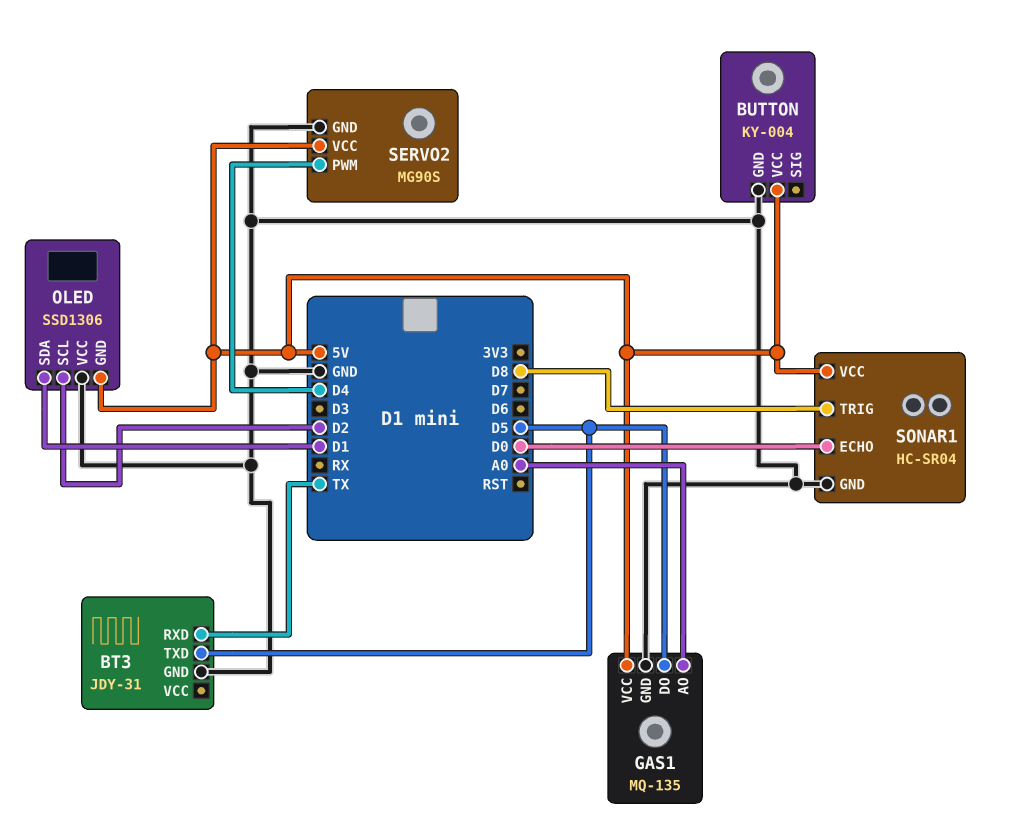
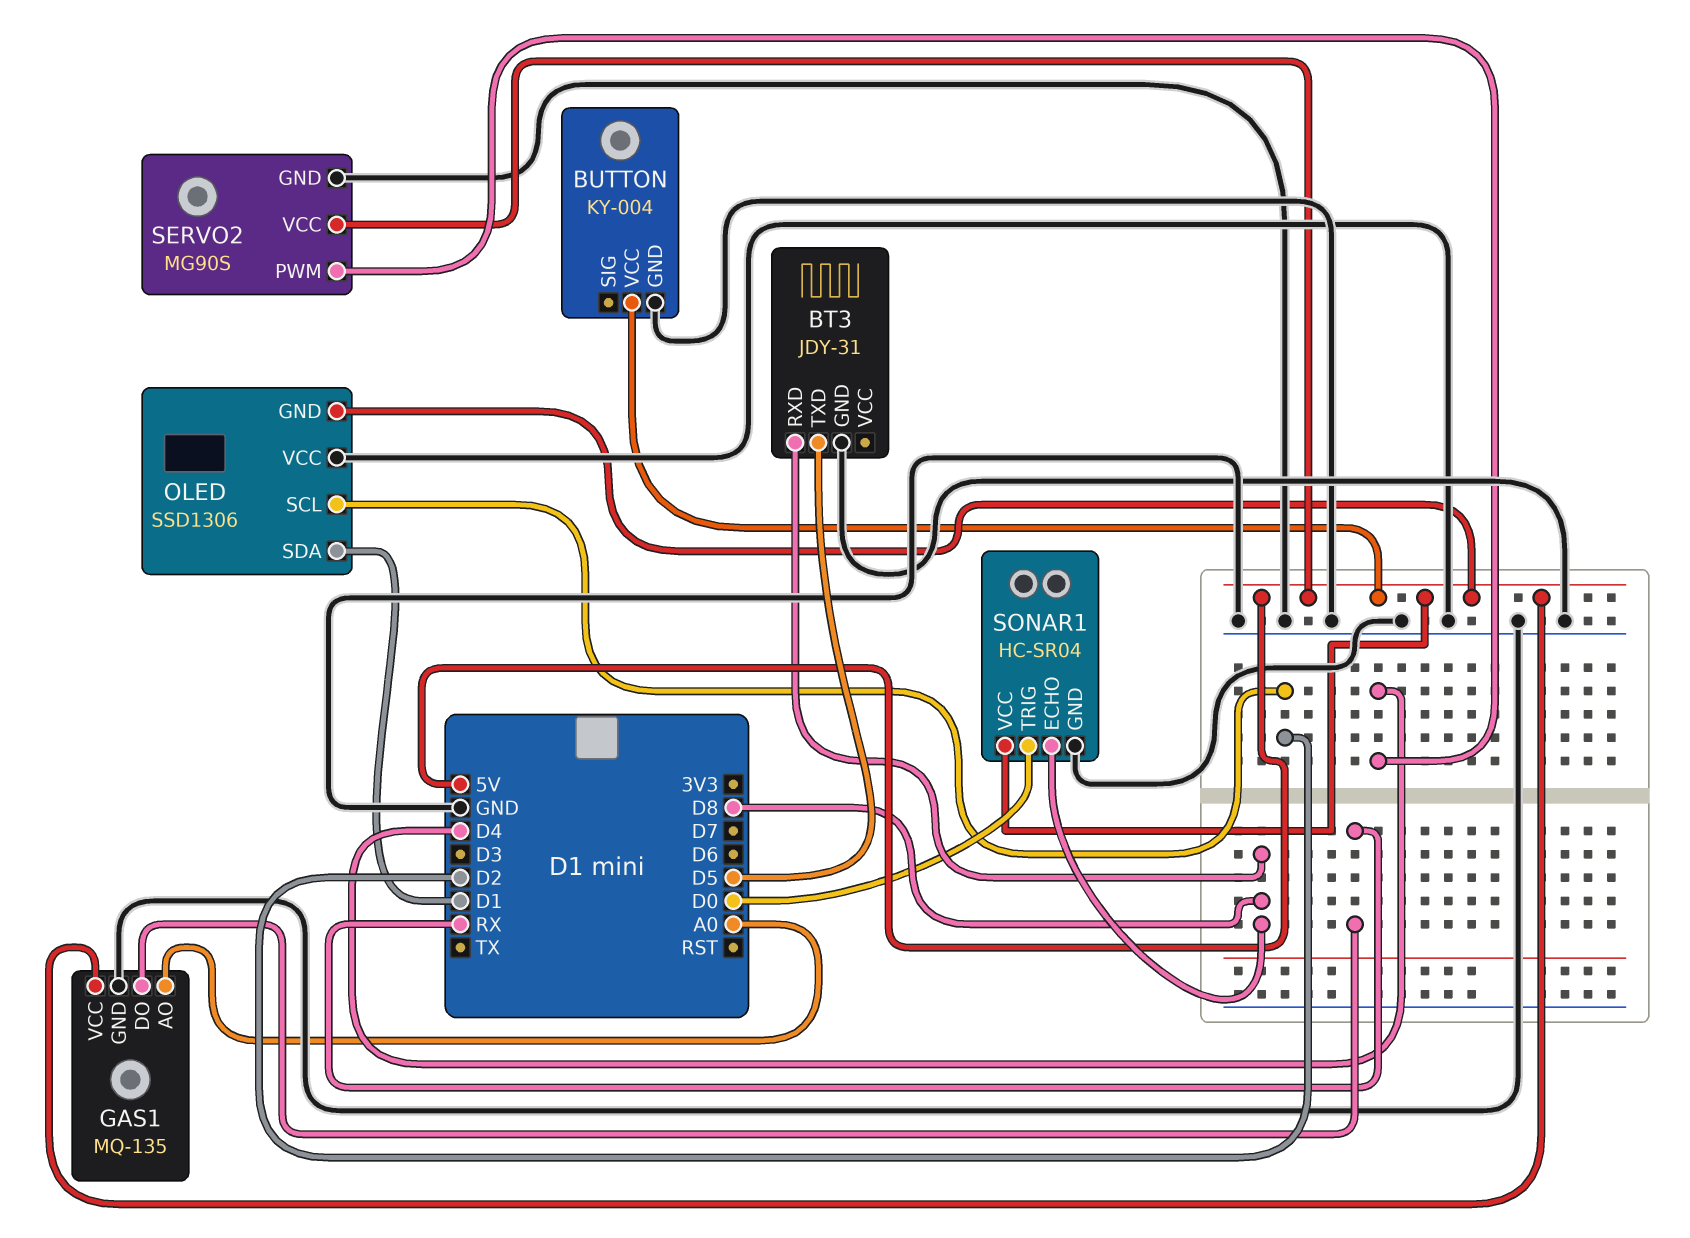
BT3 pin RXD: TX -> D8
GAS1 pin DO: D5 -> RX
SONAR1 pin ECHO: D0 -> D8
SONAR1 pin TRIG: D8 -> D0

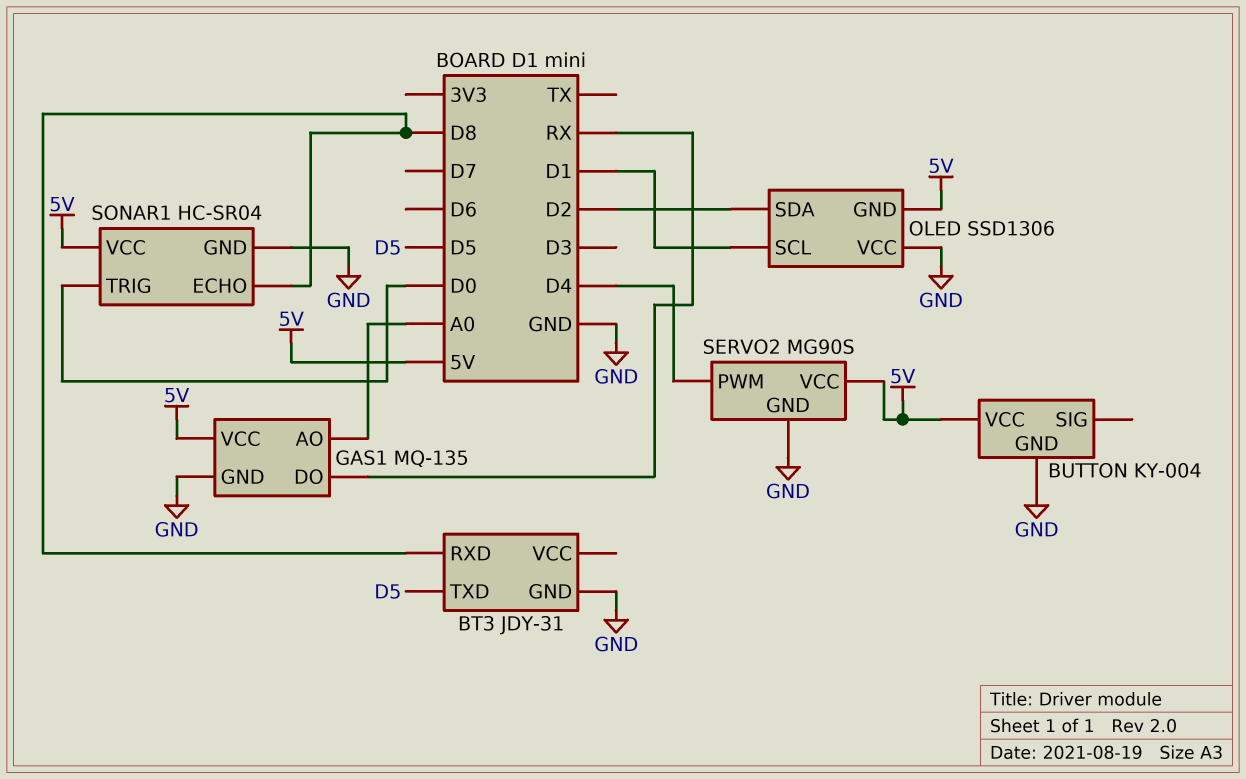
OLED pin SCL: D2 -> D1
OLED pin SDA: D1 -> D2

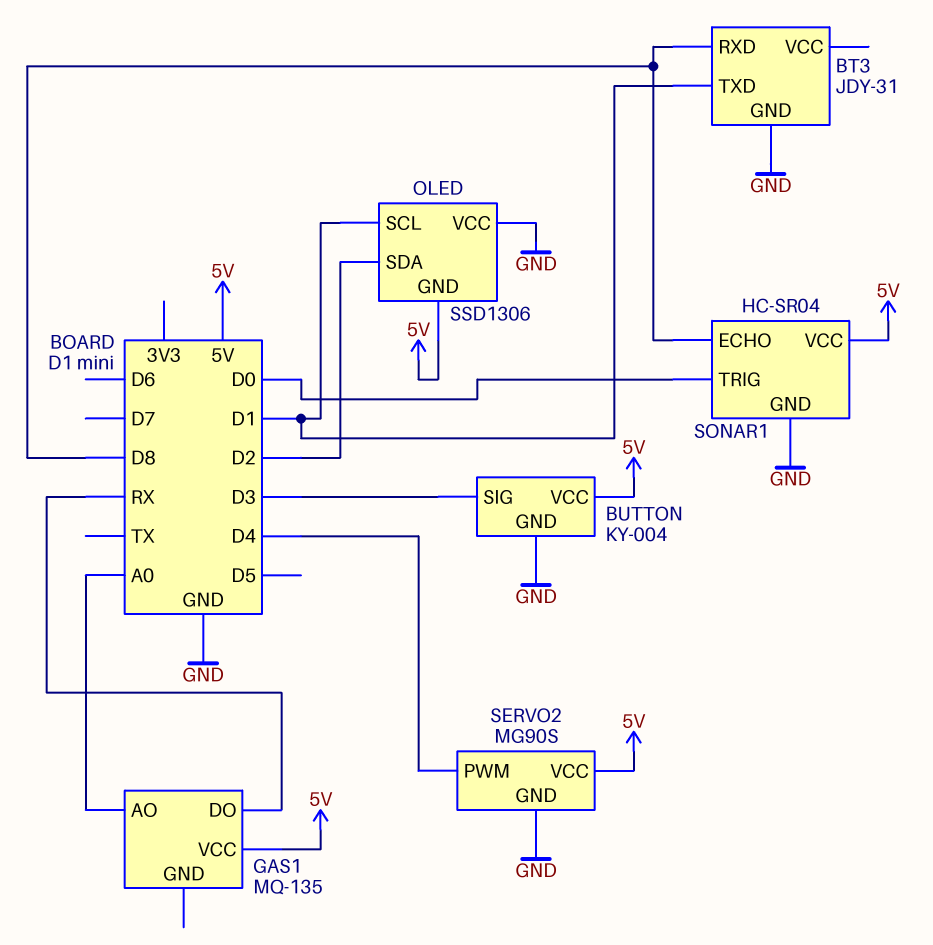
BT3 pin TXD: D5 -> D1
BUTTON pin SIG: none -> D3
GAS1 pin GND: GND -> none

